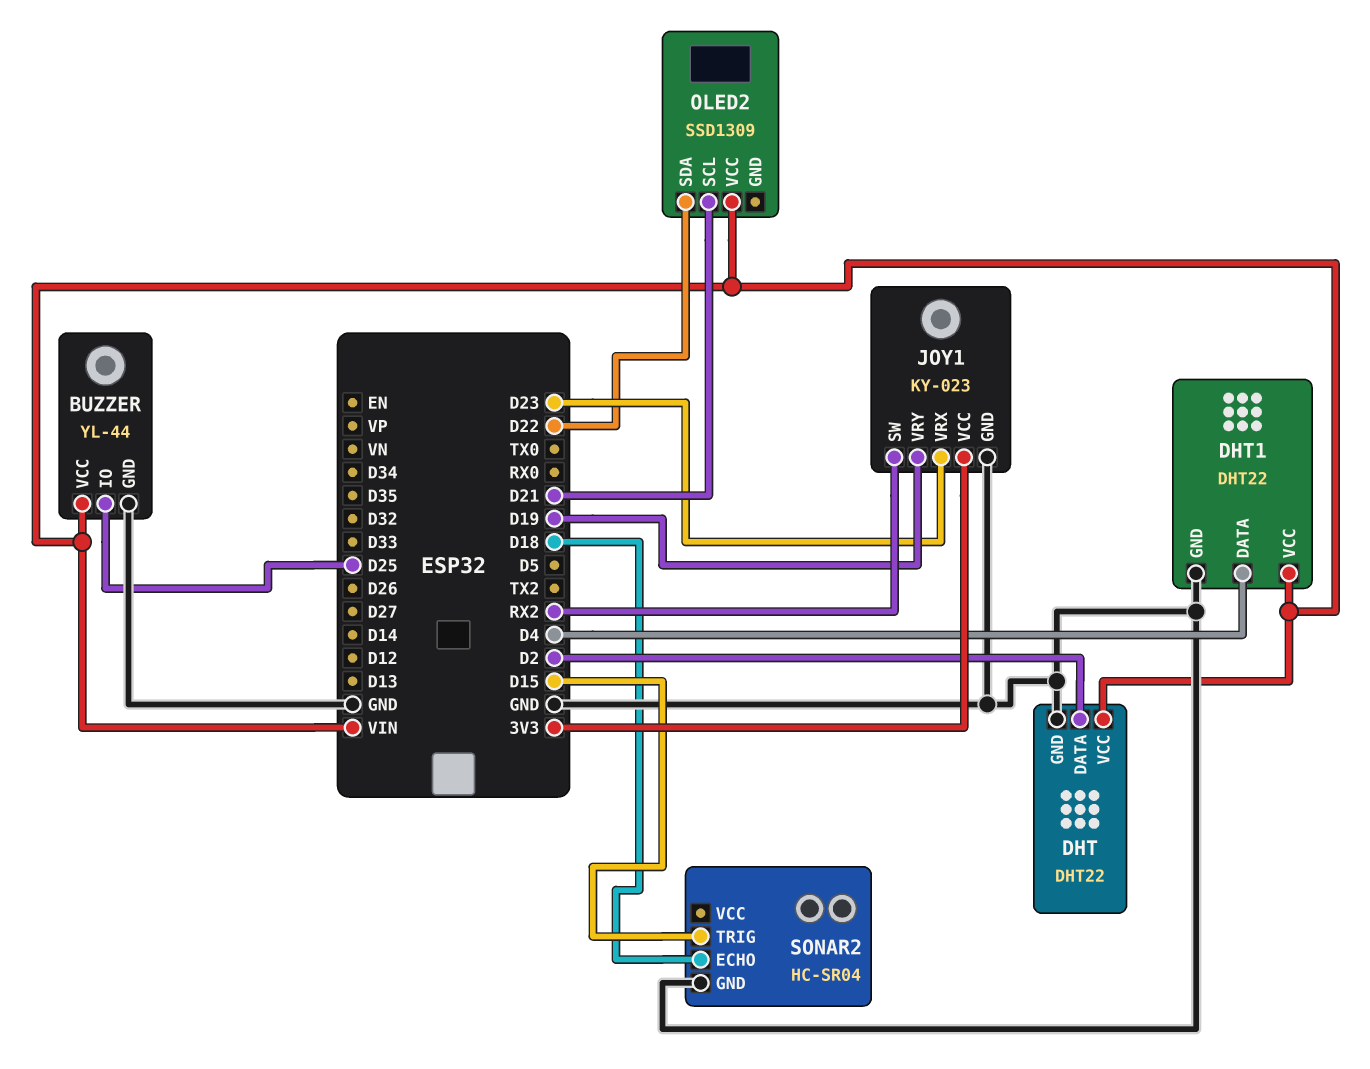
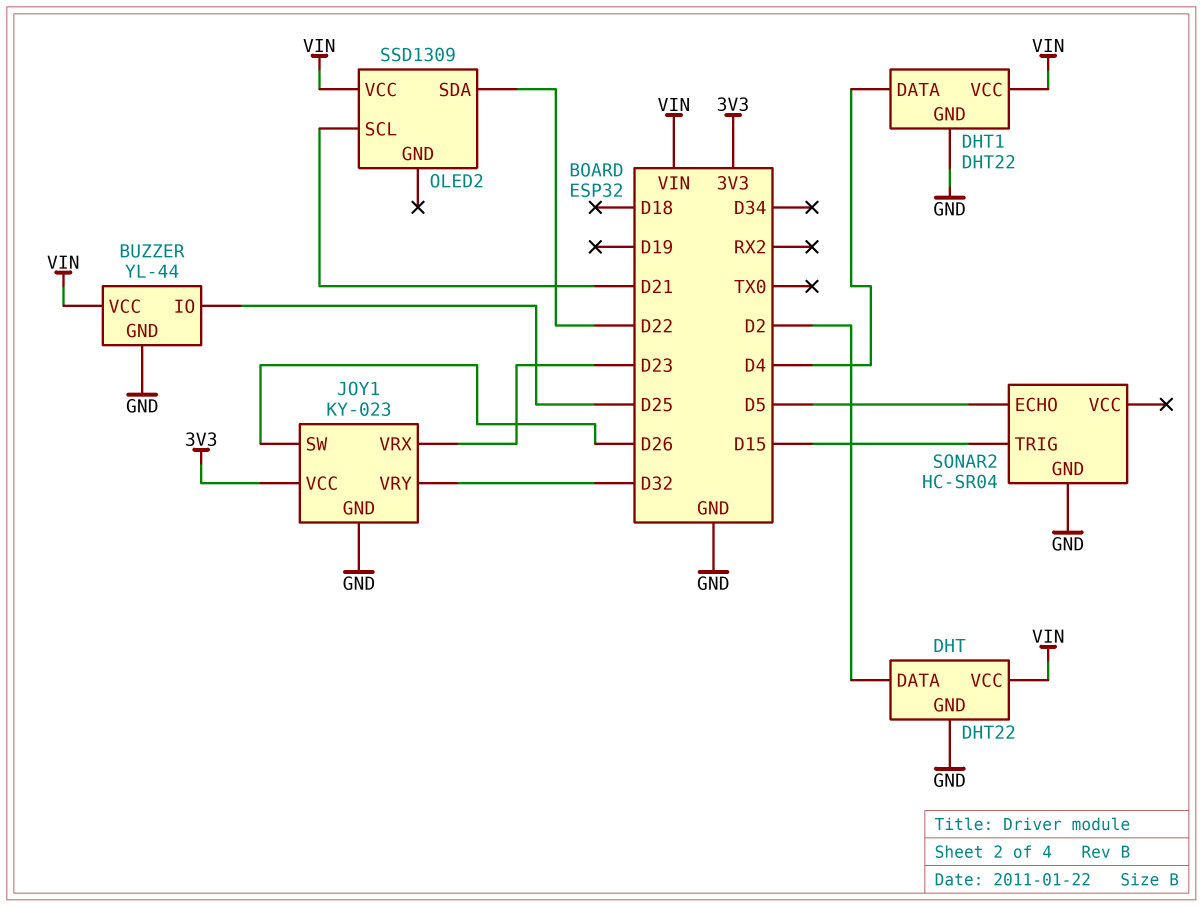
JOY1 pin SW: RX2 -> D26
JOY1 pin VRY: D19 -> D32
SONAR2 pin ECHO: D18 -> D5

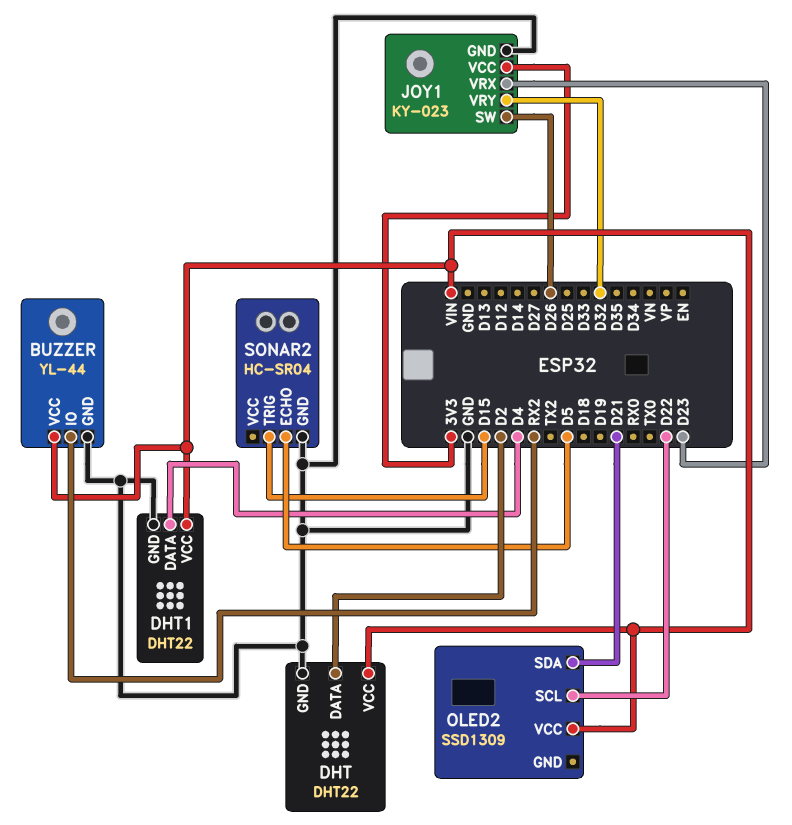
BUZZER pin IO: D25 -> RX2
OLED2 pin SCL: D21 -> D22
OLED2 pin SDA: D22 -> D21

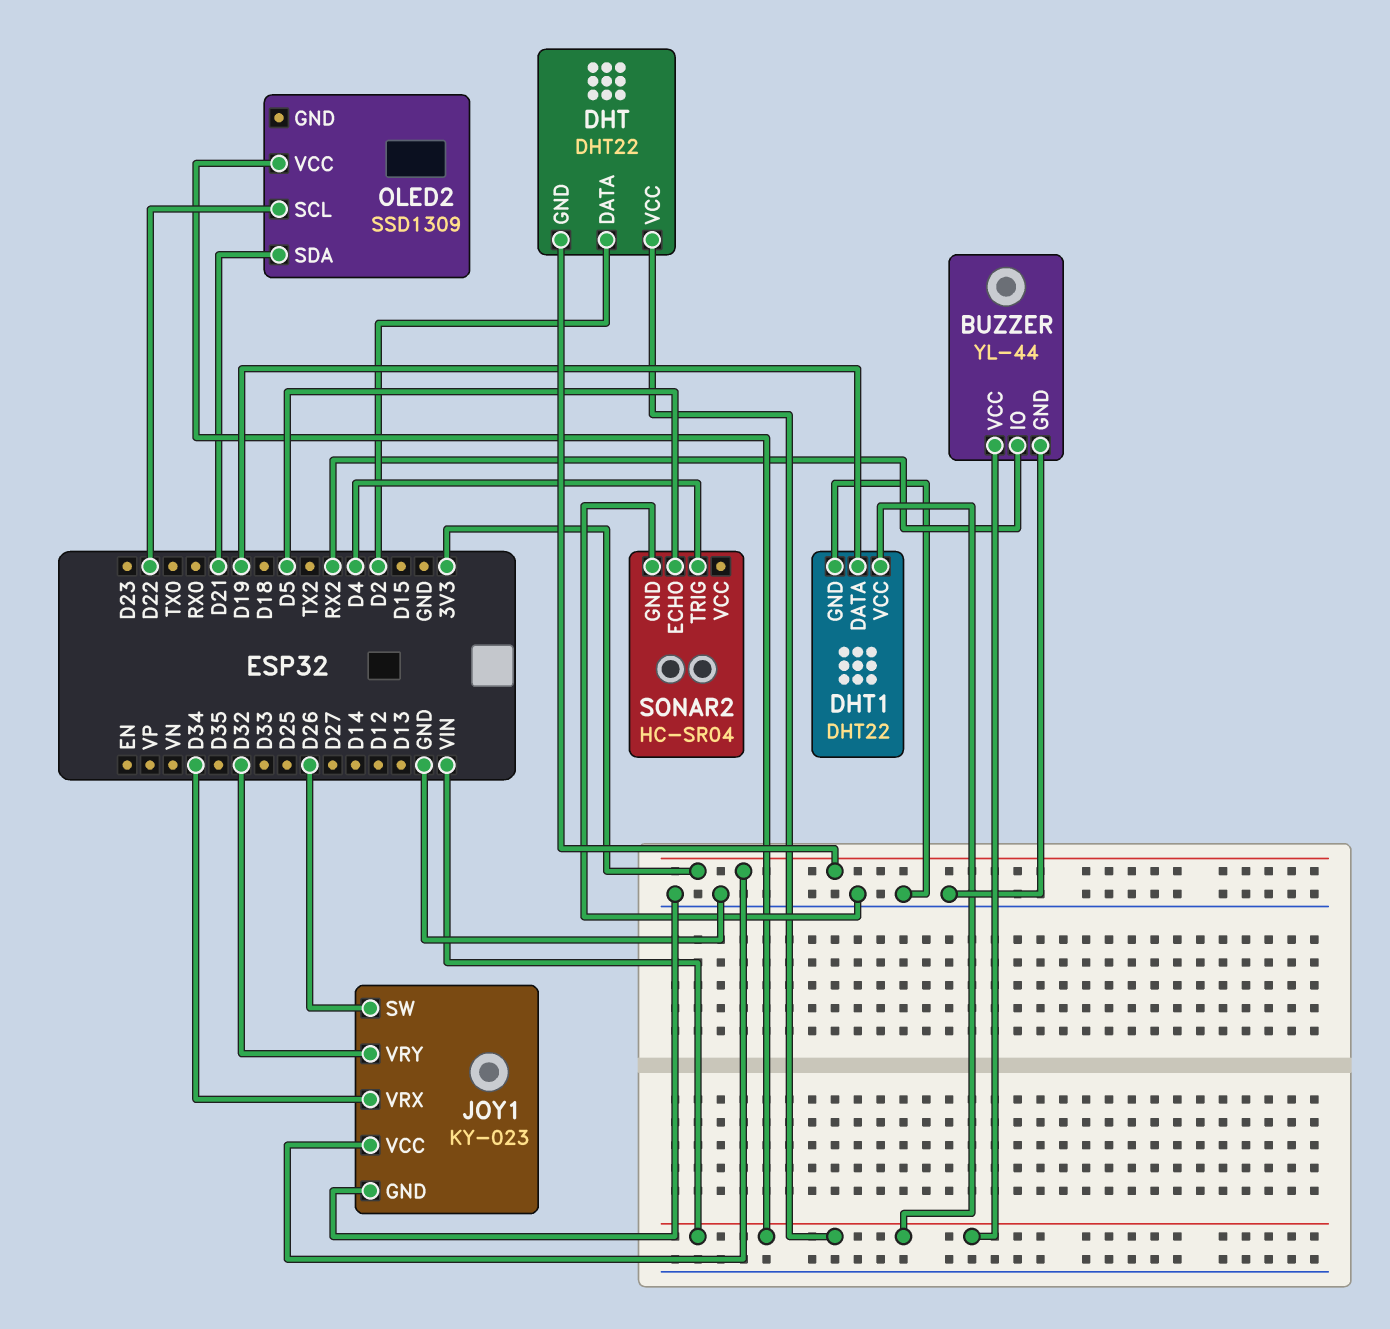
DHT pin GND: GND -> 3V3
DHT1 pin DATA: D4 -> D19
JOY1 pin VRX: D23 -> D34
SONAR2 pin TRIG: D15 -> D4

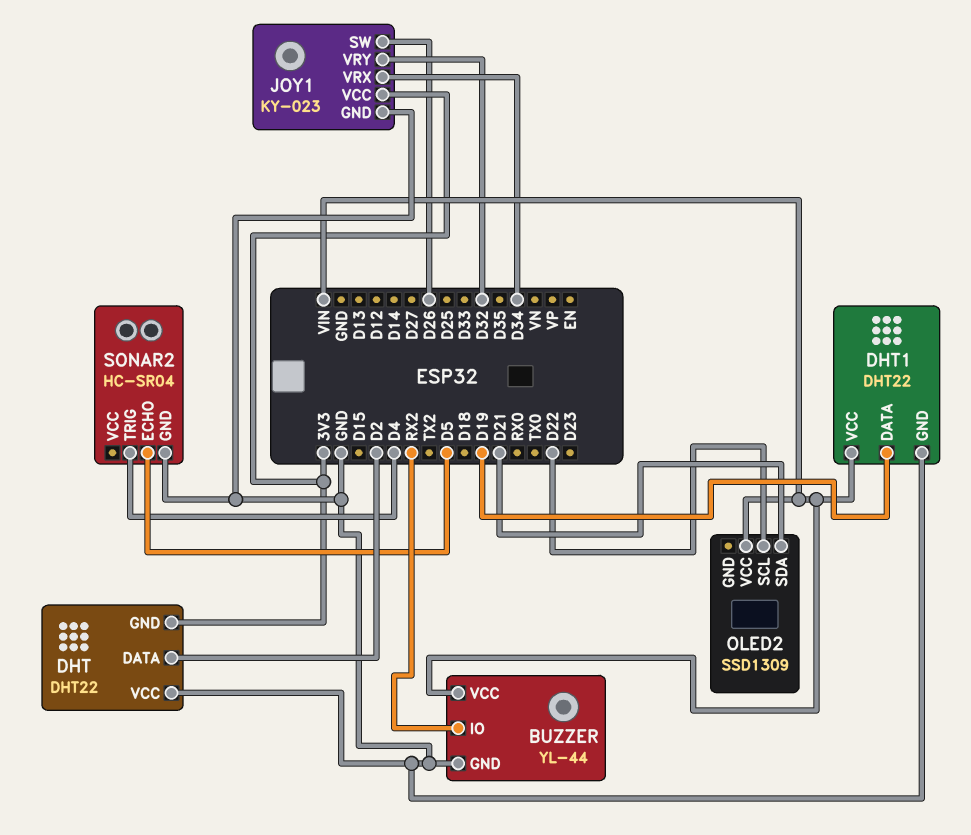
DHT pin VCC: VIN -> GND

